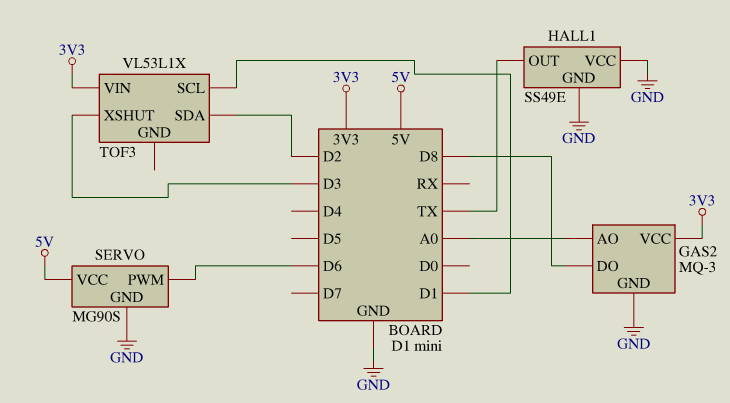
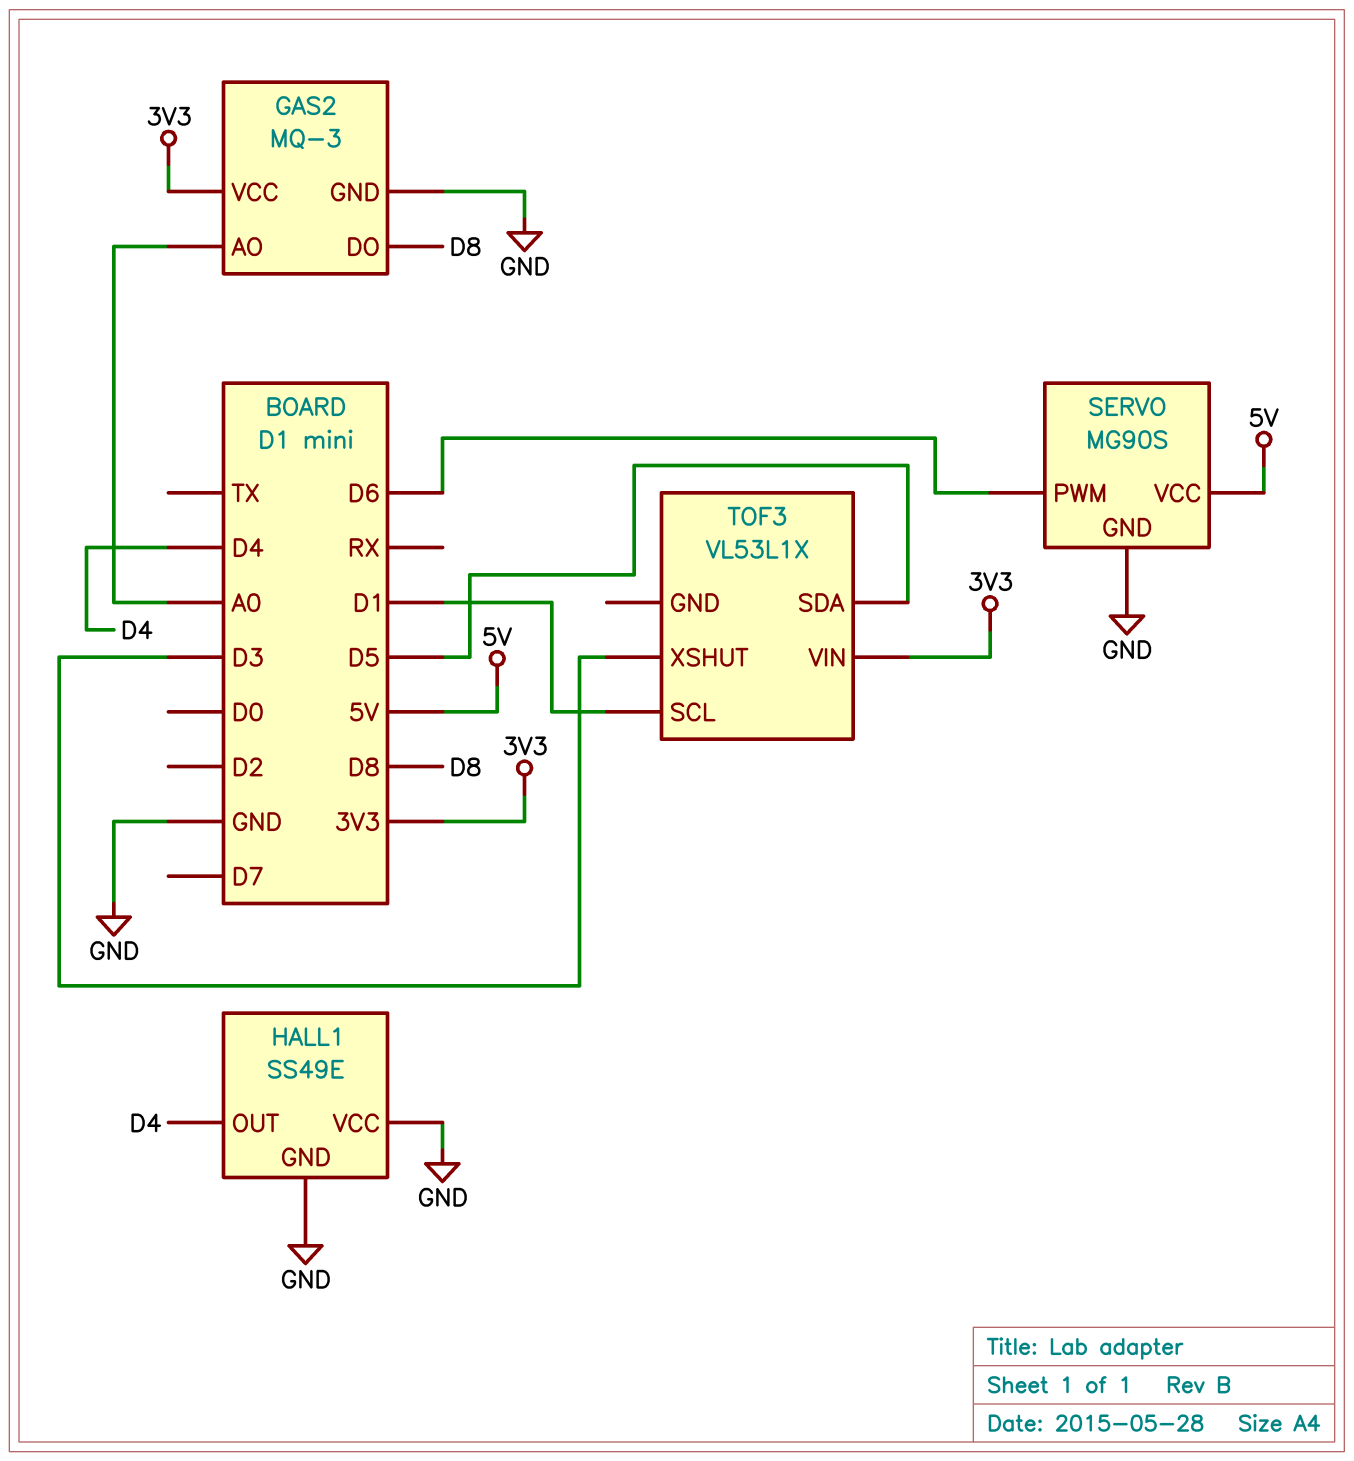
HALL1 pin OUT: TX -> D4
TOF3 pin SDA: D2 -> D5

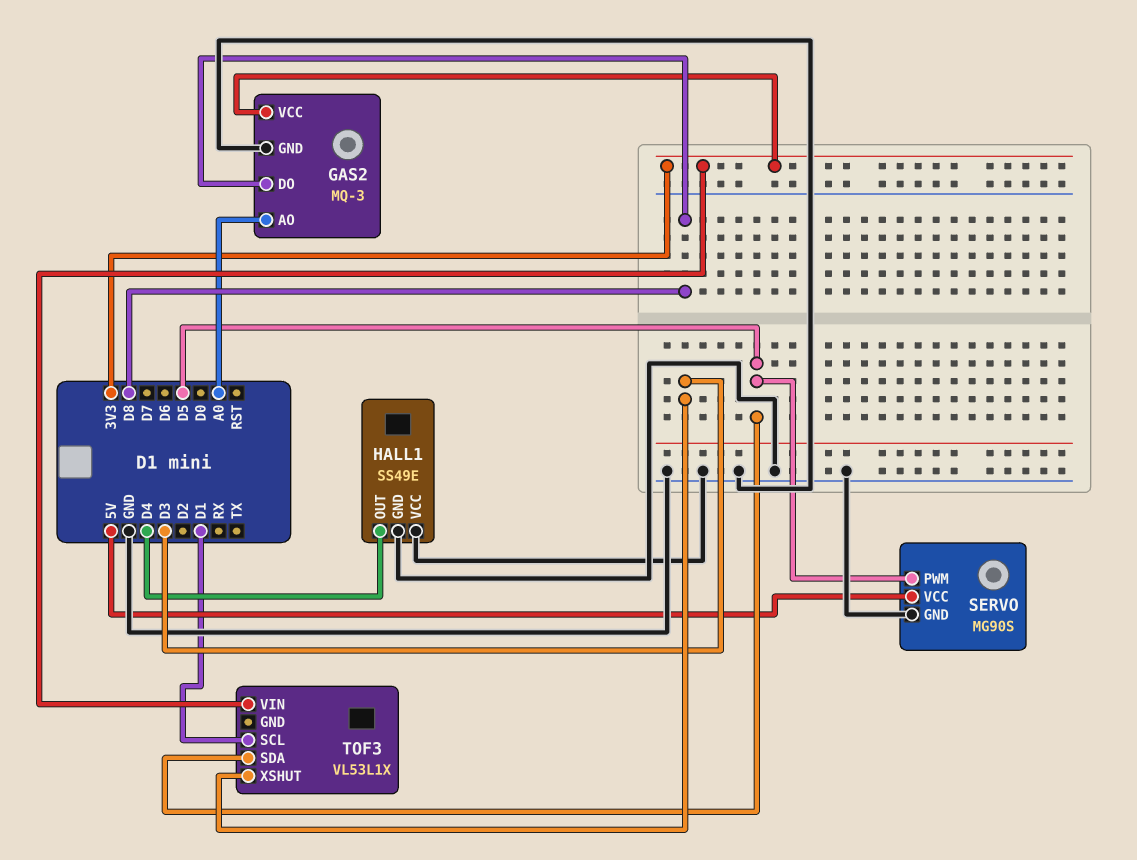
SERVO pin PWM: D6 -> D5

